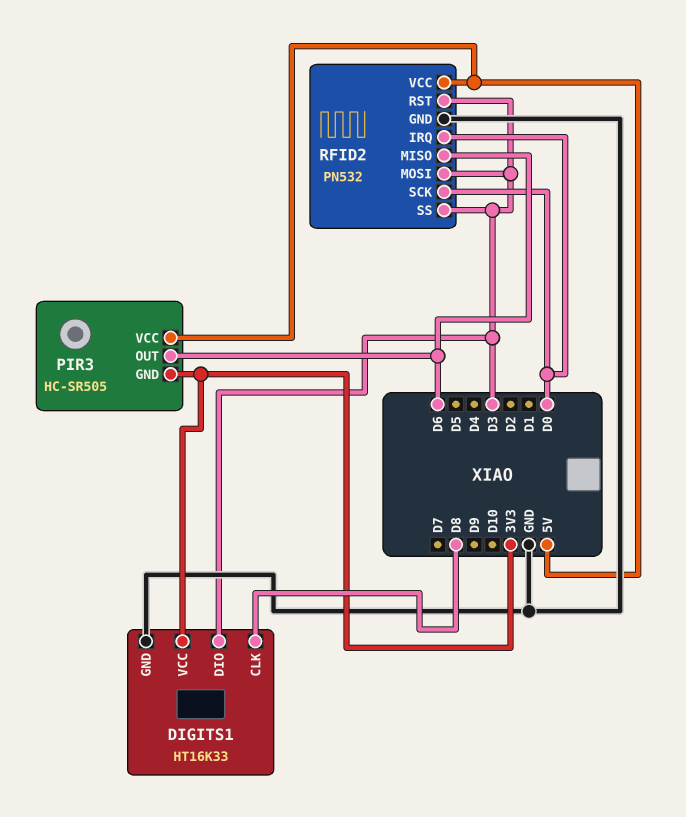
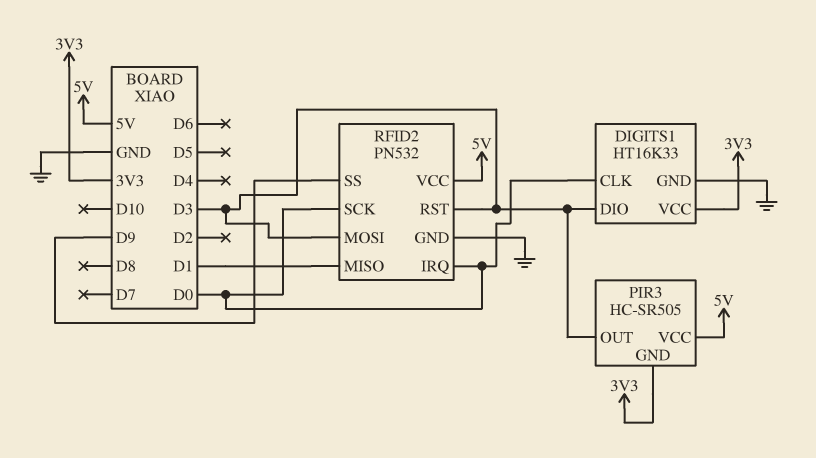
DIGITS1 pin CLK: D8 -> D0
PIR3 pin OUT: D6 -> D3
RFID2 pin MISO: D6 -> D1
RFID2 pin SS: D3 -> D9

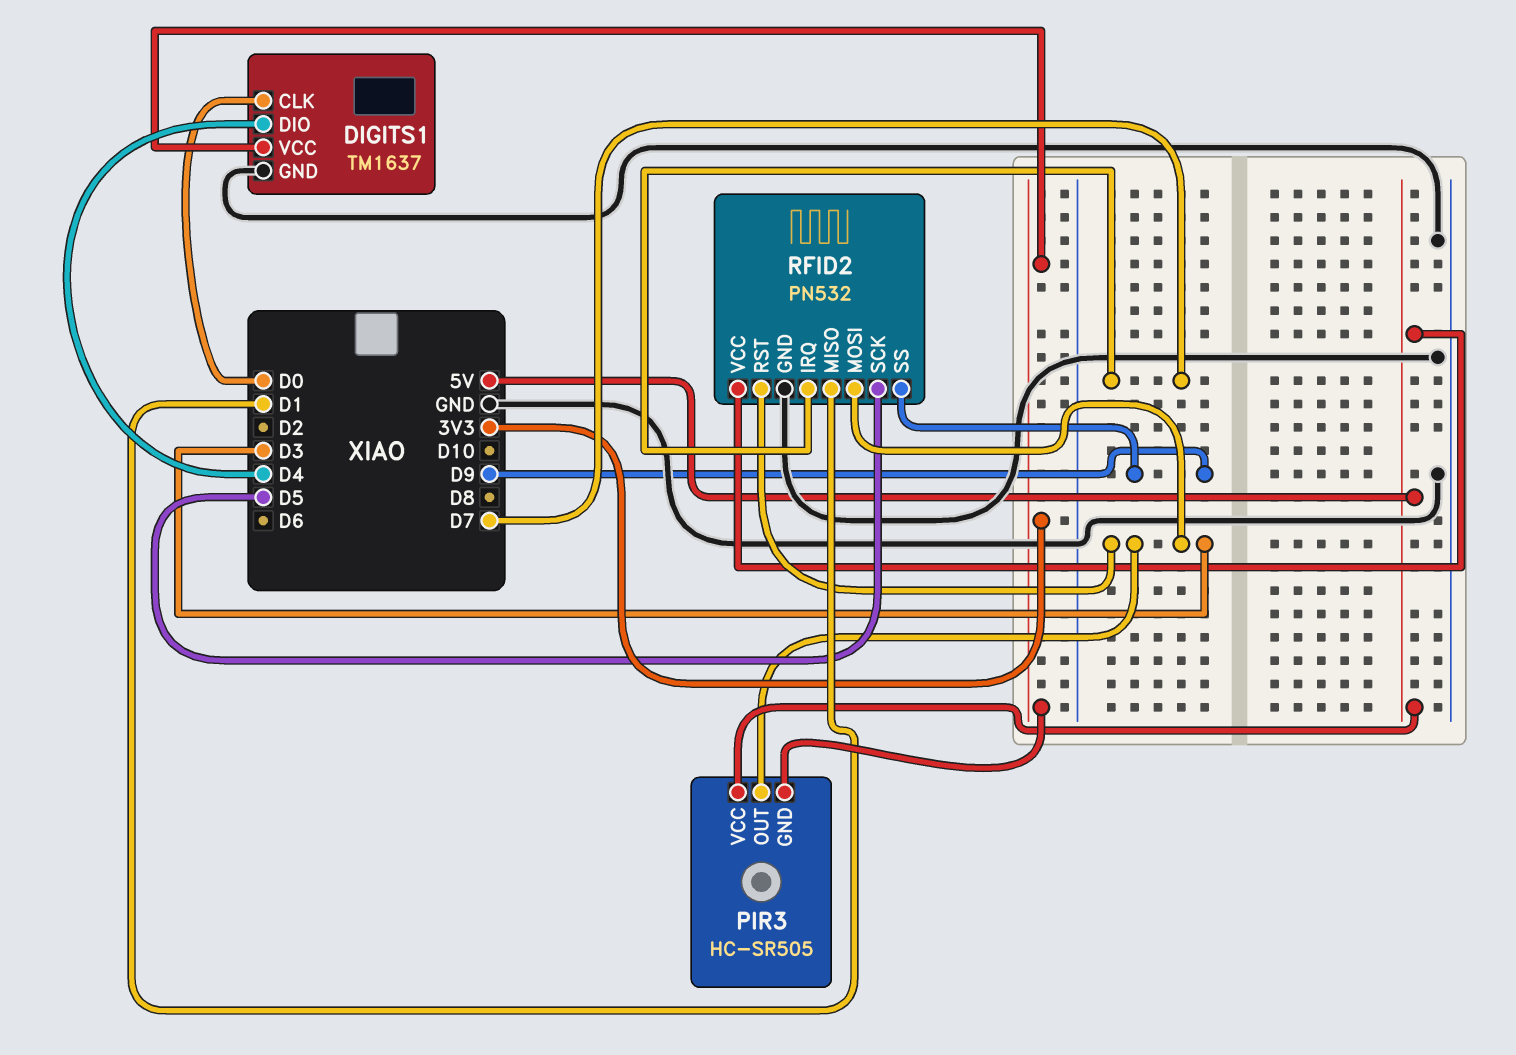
DIGITS1: HT16K33 -> TM1637
DIGITS1 pin DIO: D3 -> D4
RFID2 pin IRQ: D0 -> D7
RFID2 pin SCK: D0 -> D5

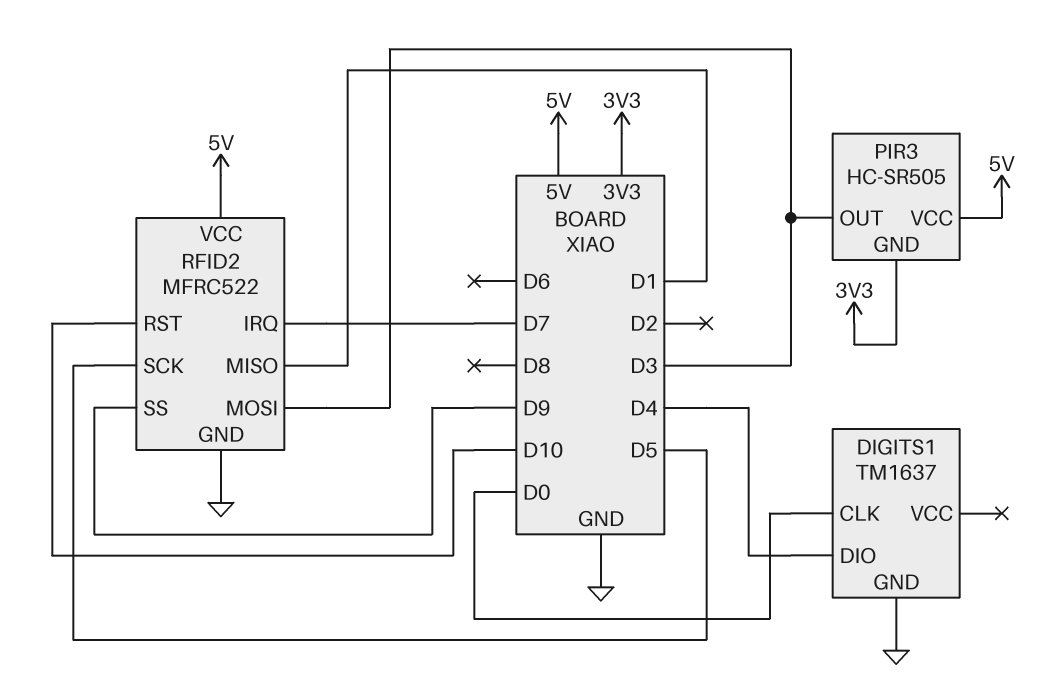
DIGITS1 pin VCC: 3V3 -> none
RFID2: PN532 -> MFRC522
RFID2 pin RST: D3 -> D10

